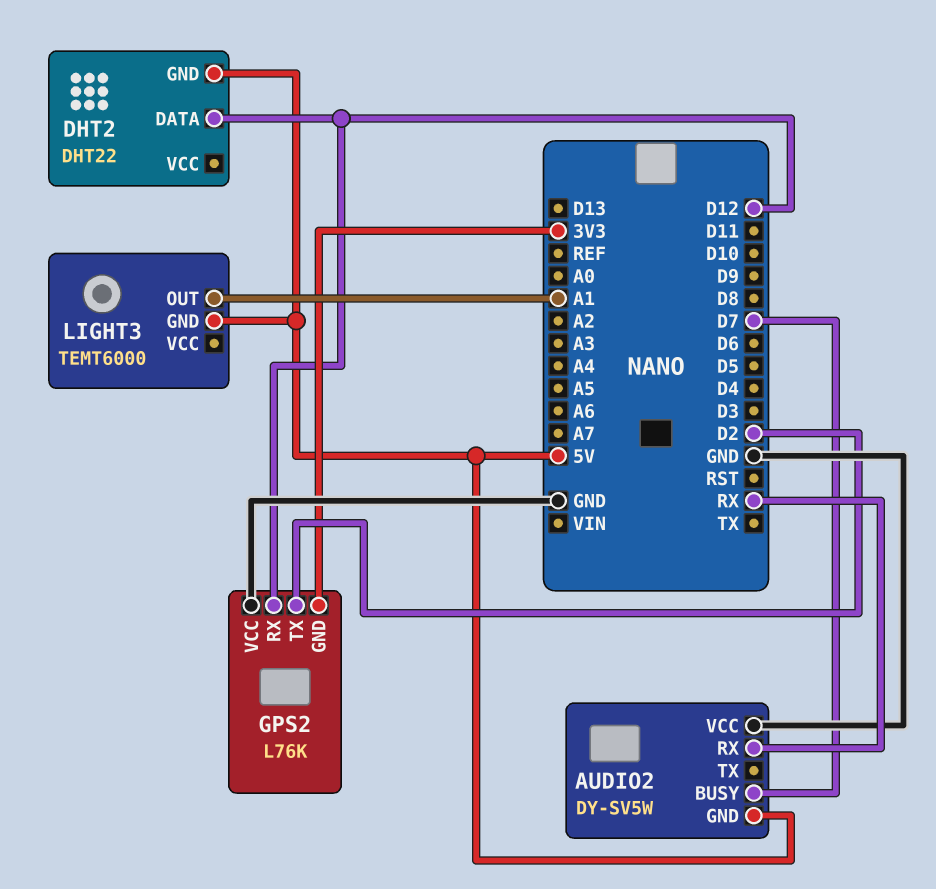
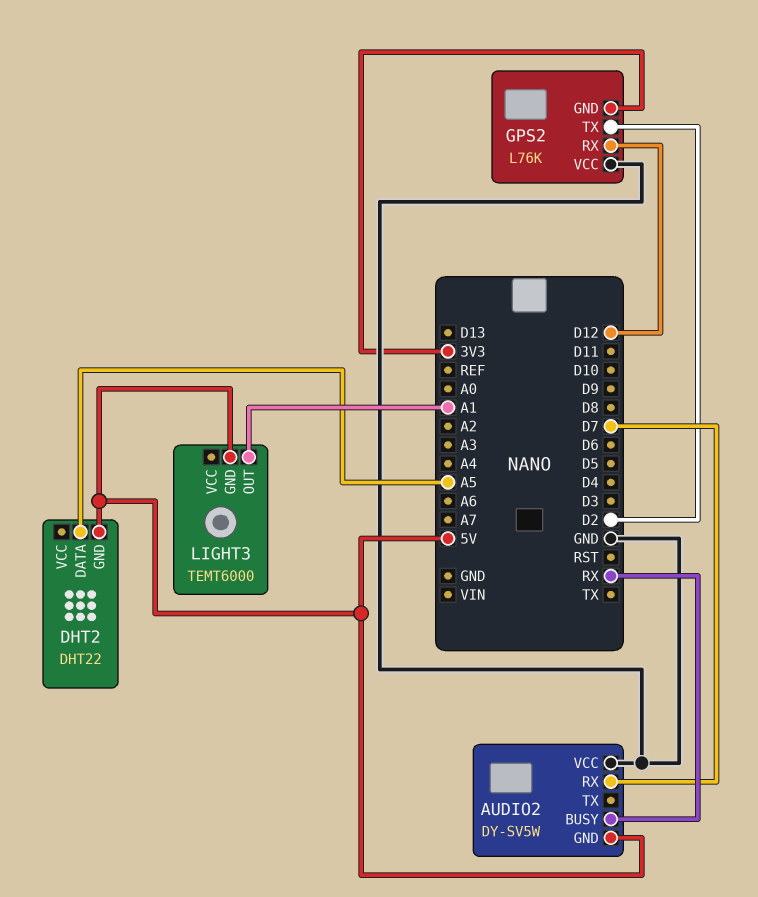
AUDIO2 pin BUSY: D7 -> RX
AUDIO2 pin RX: RX -> D7
DHT2 pin DATA: D12 -> A5

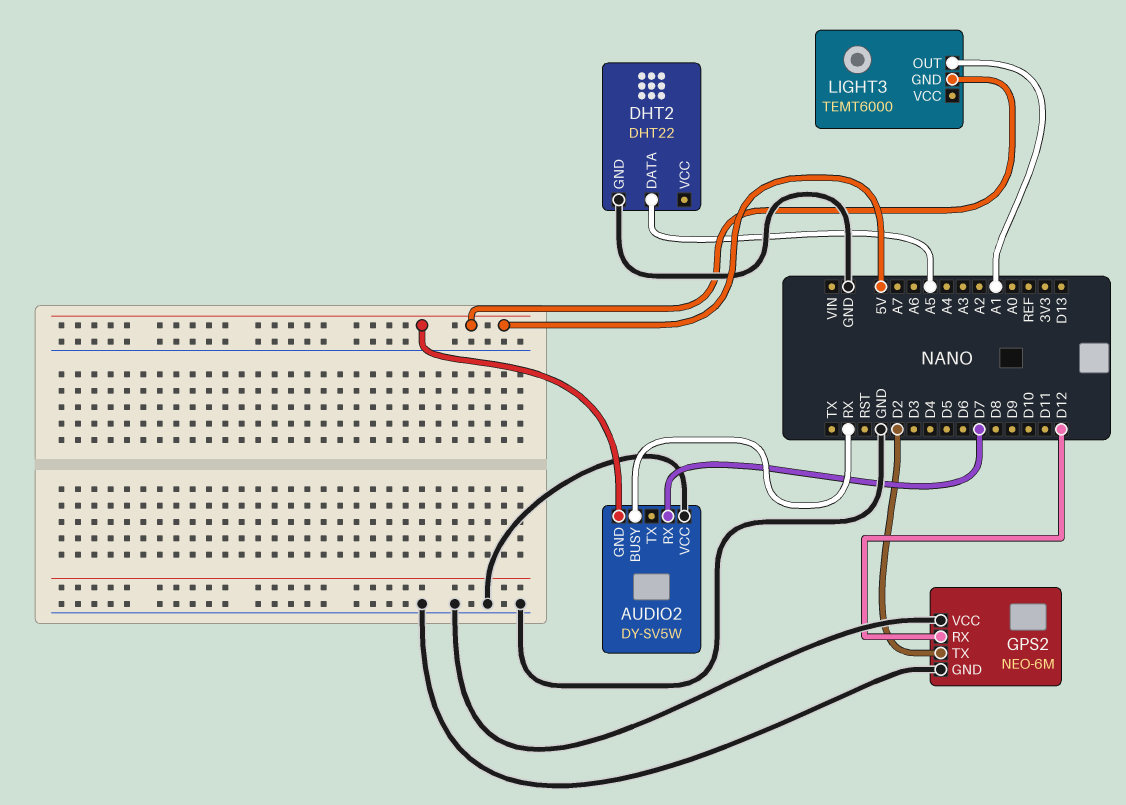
DHT2 pin GND: 5V -> GND
GPS2: L76K -> NEO-6M
GPS2 pin GND: 3V3 -> GND

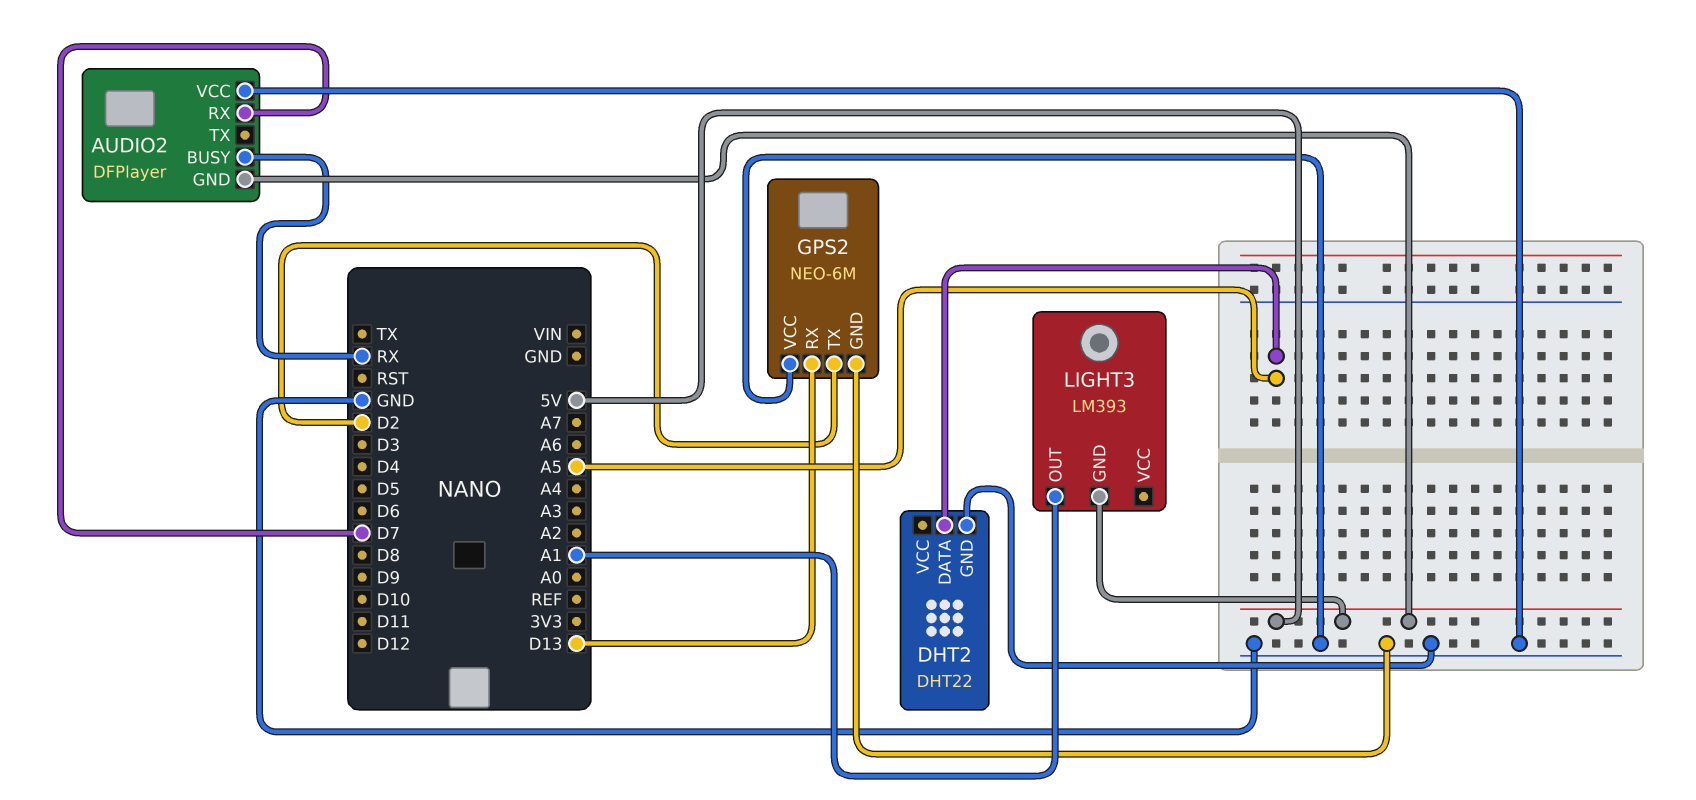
AUDIO2: DY-SV5W -> DFPlayer
GPS2 pin RX: D12 -> D13
LIGHT3: TEMT6000 -> LM393

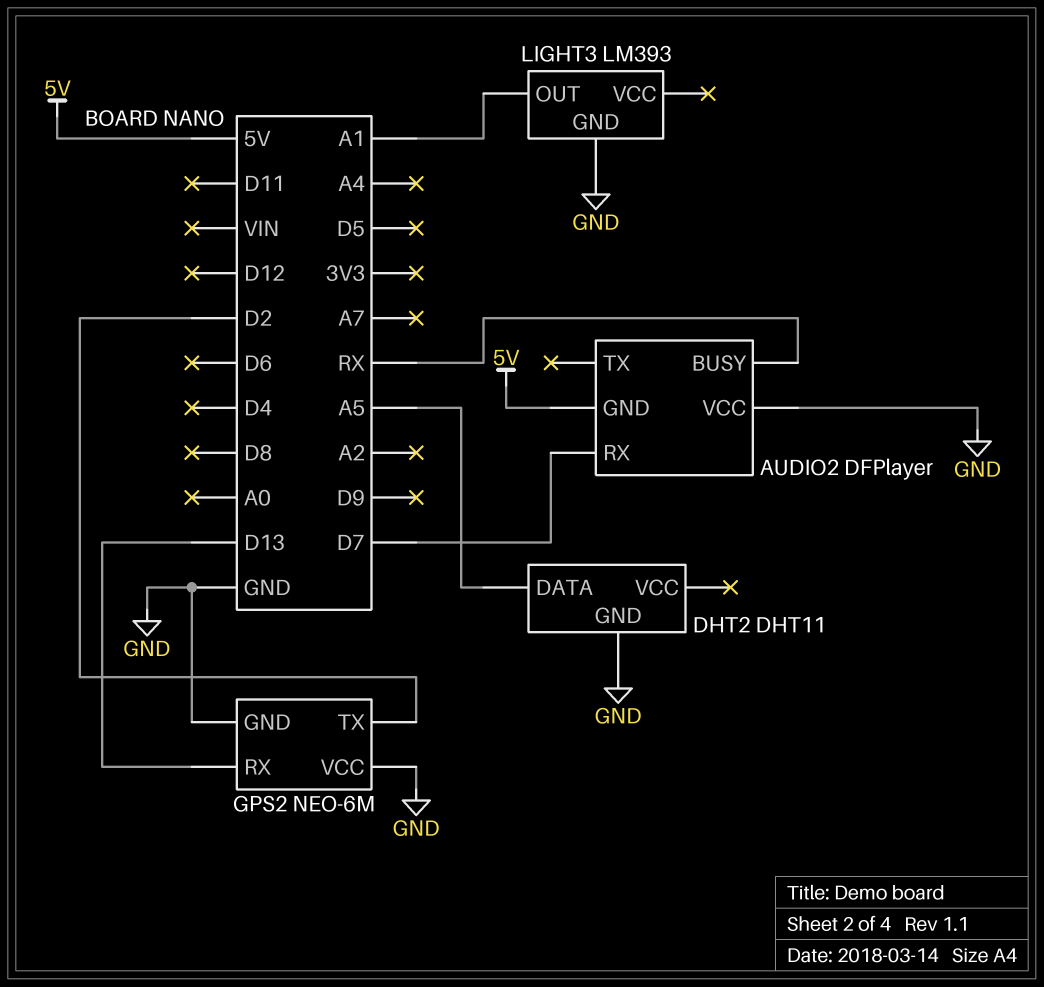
DHT2: DHT22 -> DHT11
LIGHT3 pin GND: 5V -> GND

